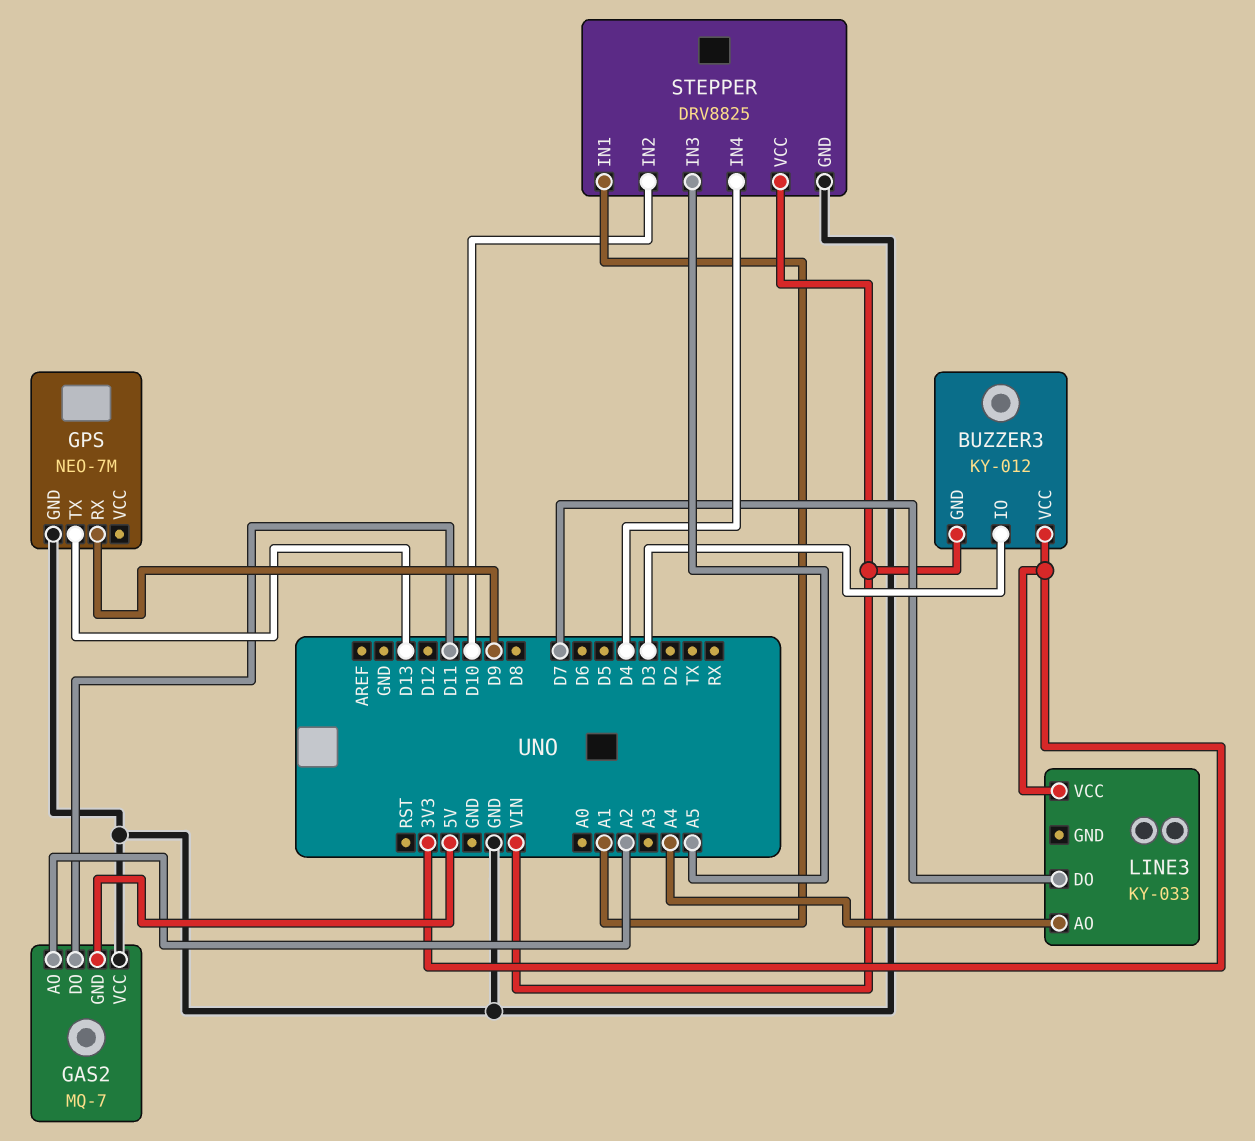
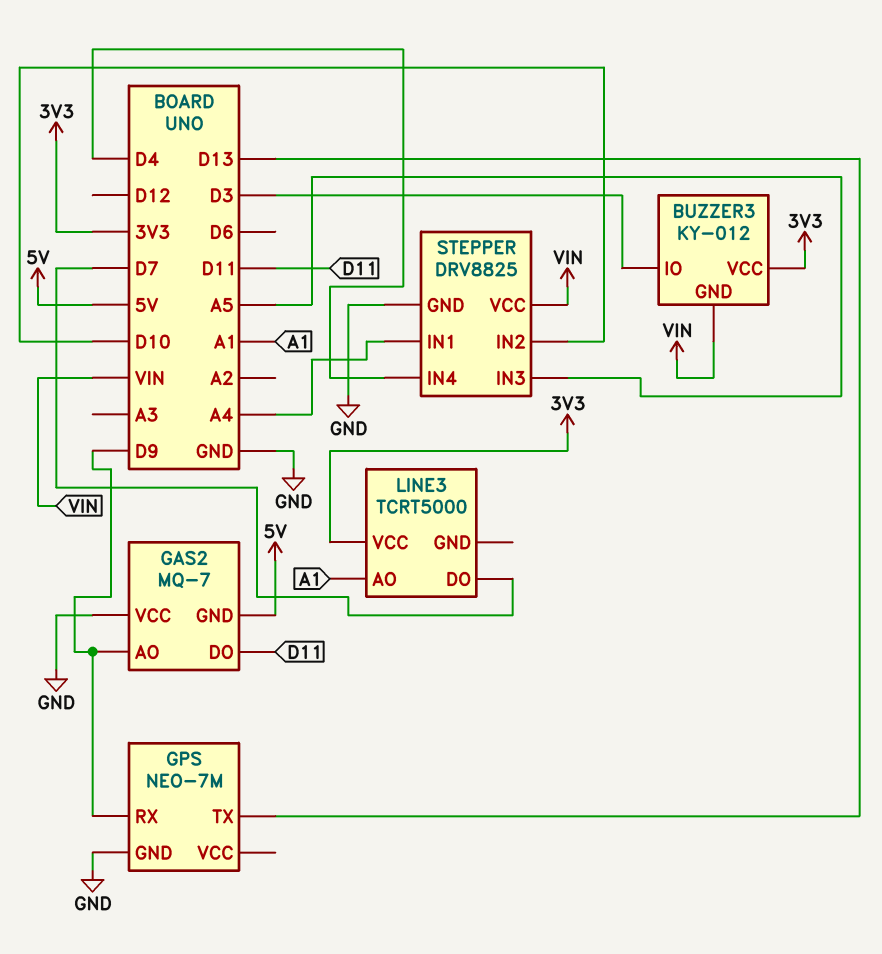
GAS2 pin AO: A2 -> D9
LINE3: KY-033 -> TCRT5000
LINE3 pin AO: A4 -> A1
STEPPER pin IN1: A1 -> A4

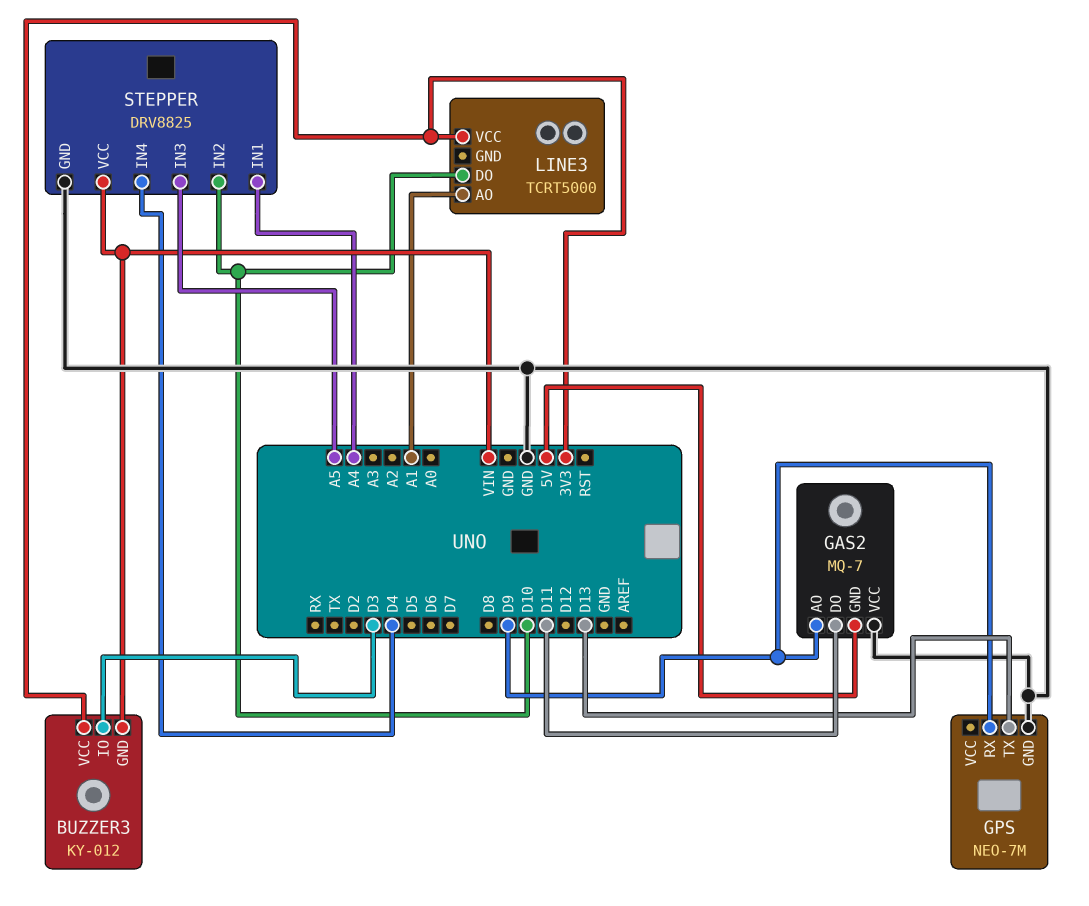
LINE3 pin DO: D7 -> D10

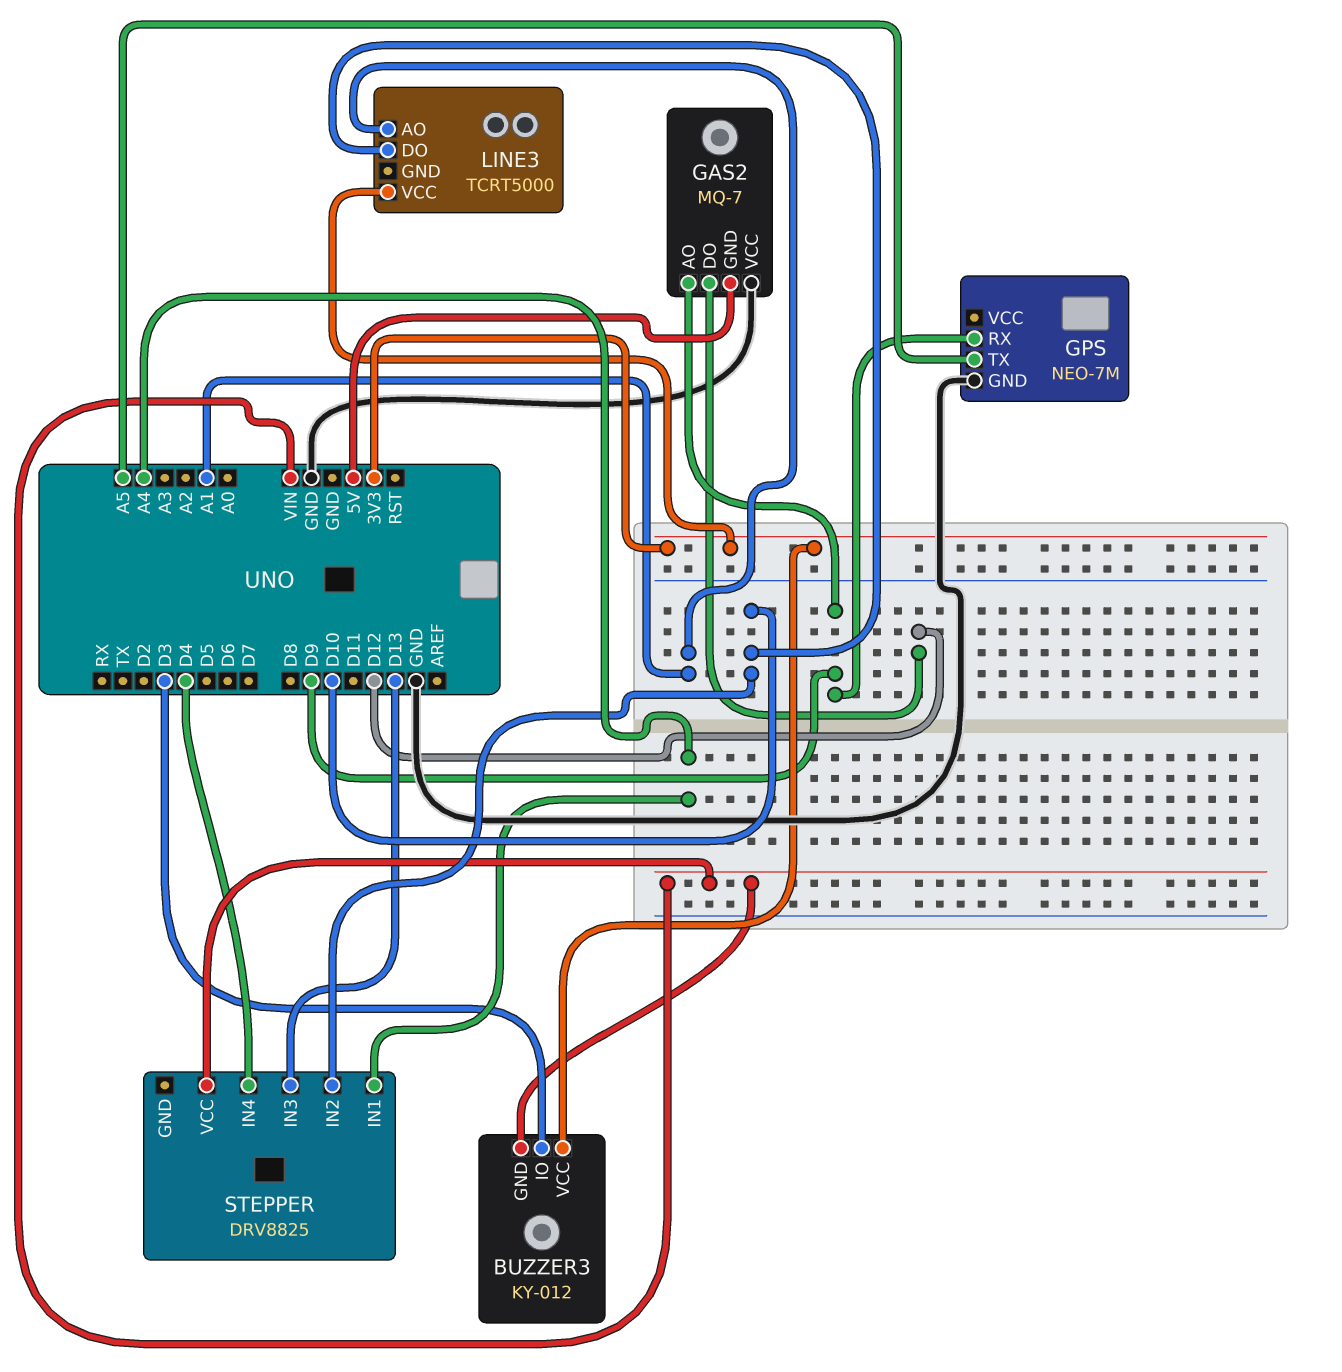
GAS2 pin DO: D11 -> D12
GPS pin TX: D13 -> A5
STEPPER pin GND: GND -> none
STEPPER pin IN3: A5 -> D13

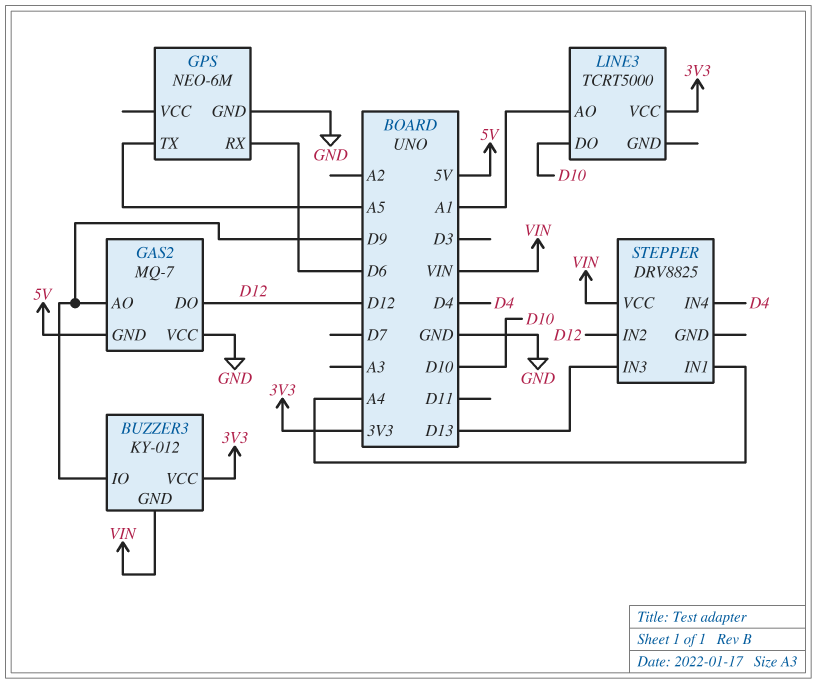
BUZZER3 pin IO: D3 -> D9
GPS: NEO-7M -> NEO-6M
GPS pin RX: D9 -> D6
STEPPER pin IN2: D10 -> D12

